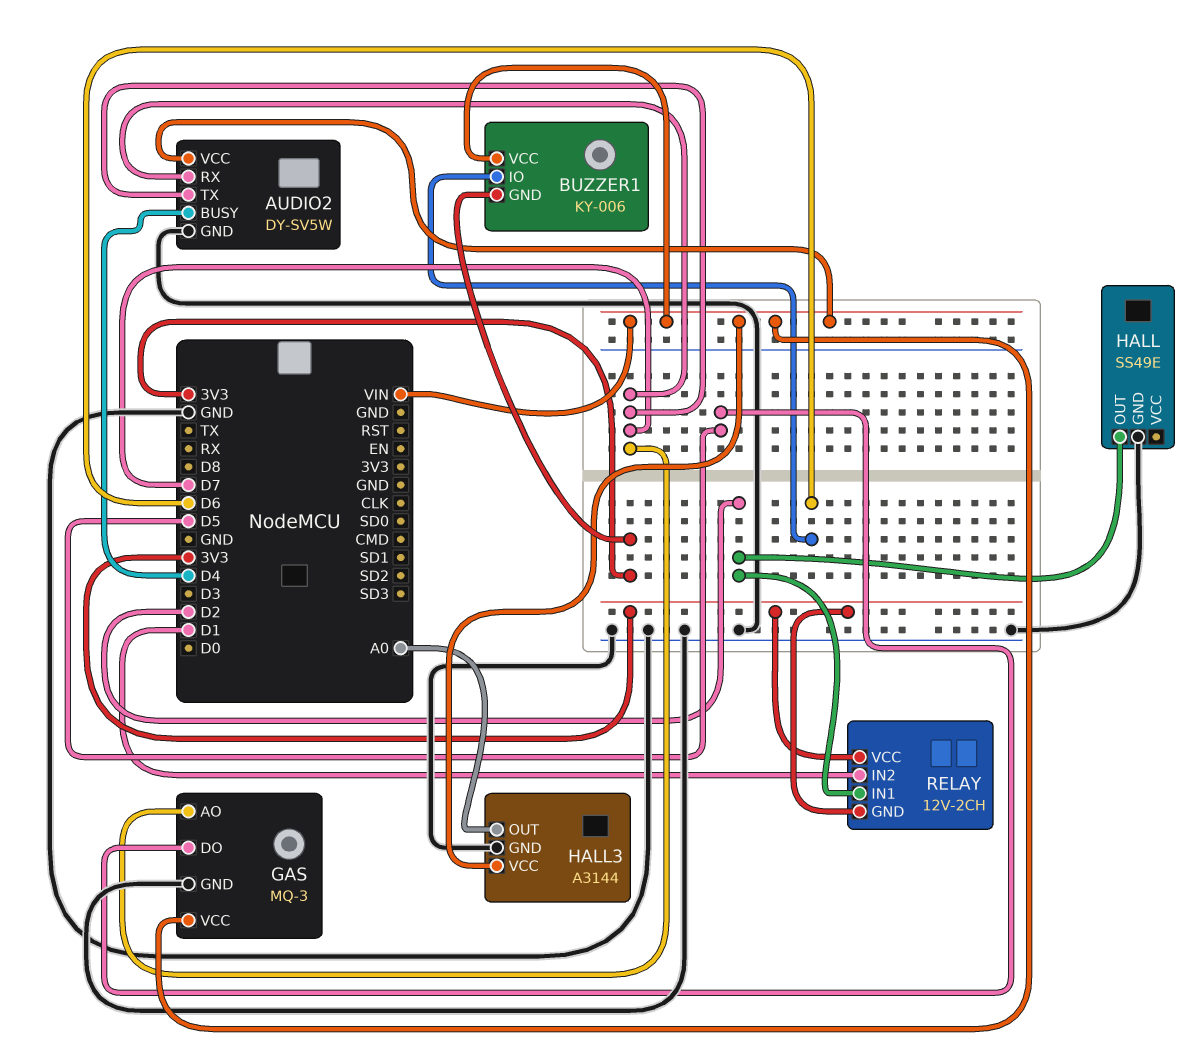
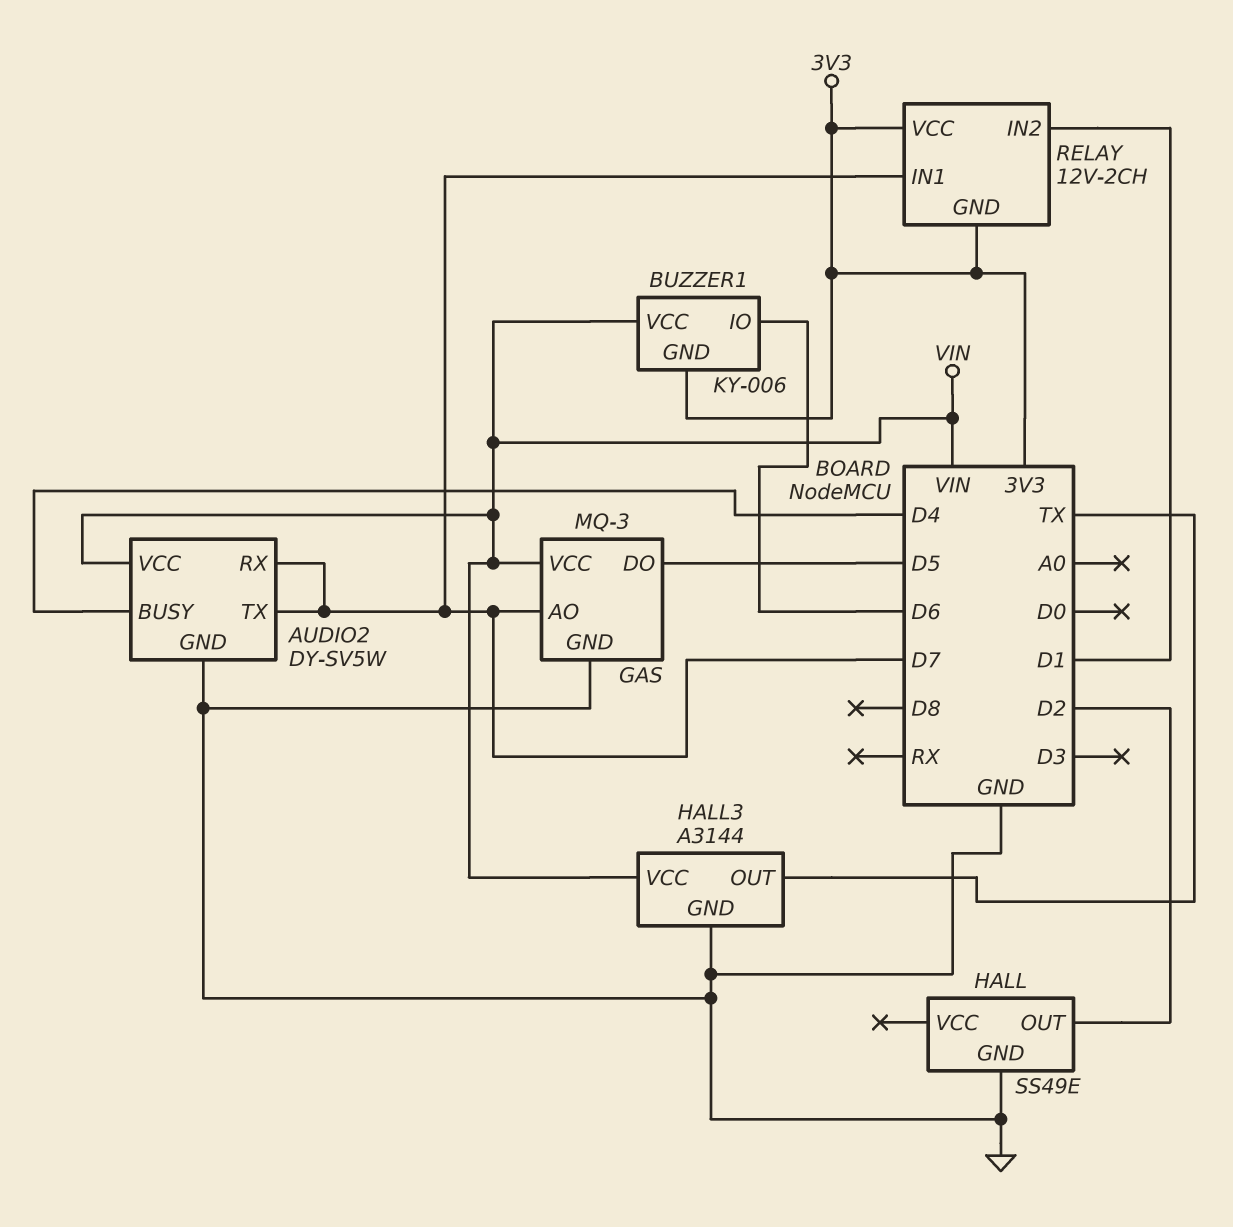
HALL3 pin OUT: A0 -> TX
RELAY pin IN1: D2 -> D7

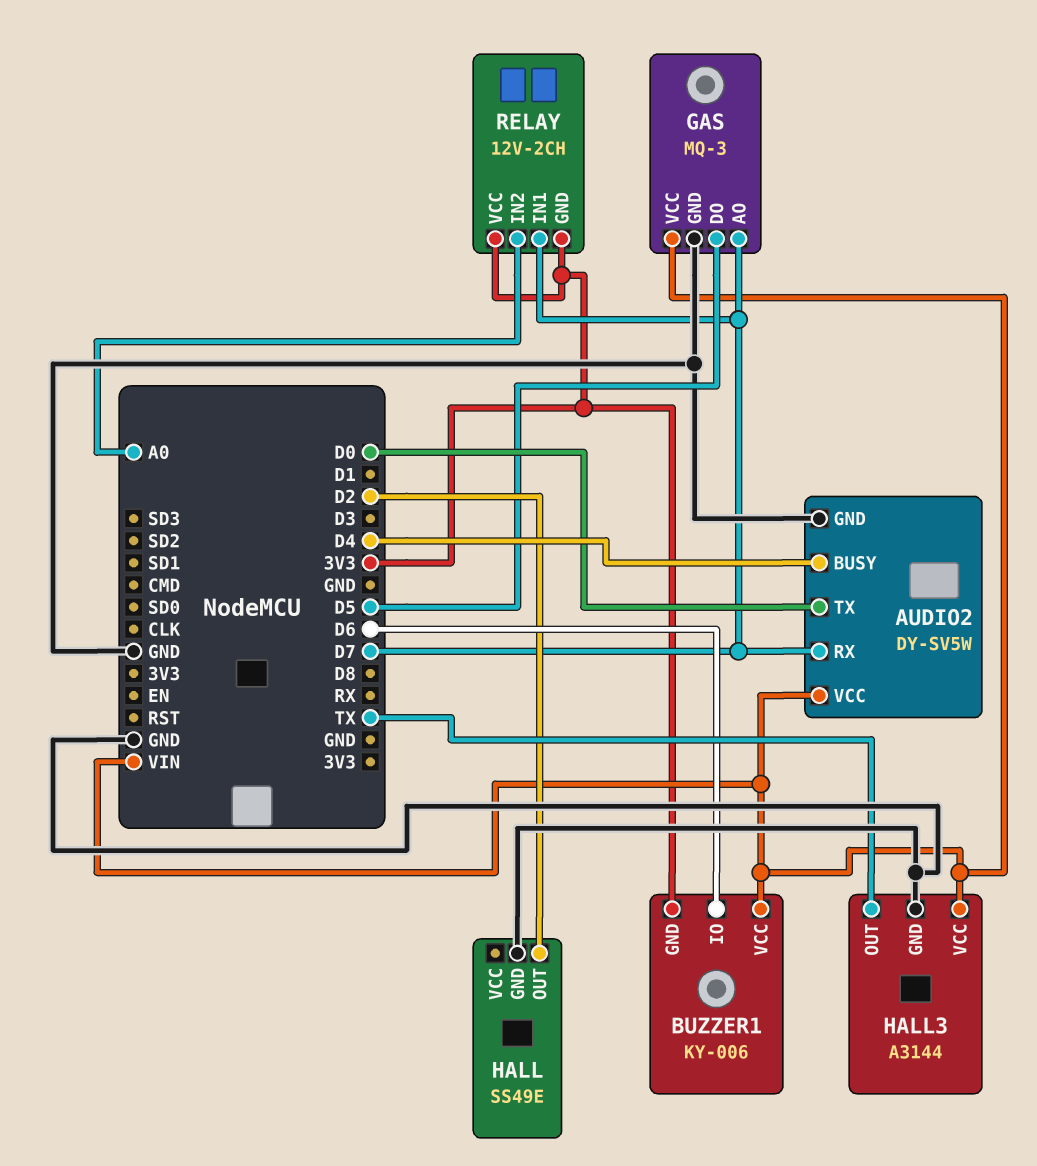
AUDIO2 pin TX: D7 -> D0
RELAY pin IN2: D1 -> A0

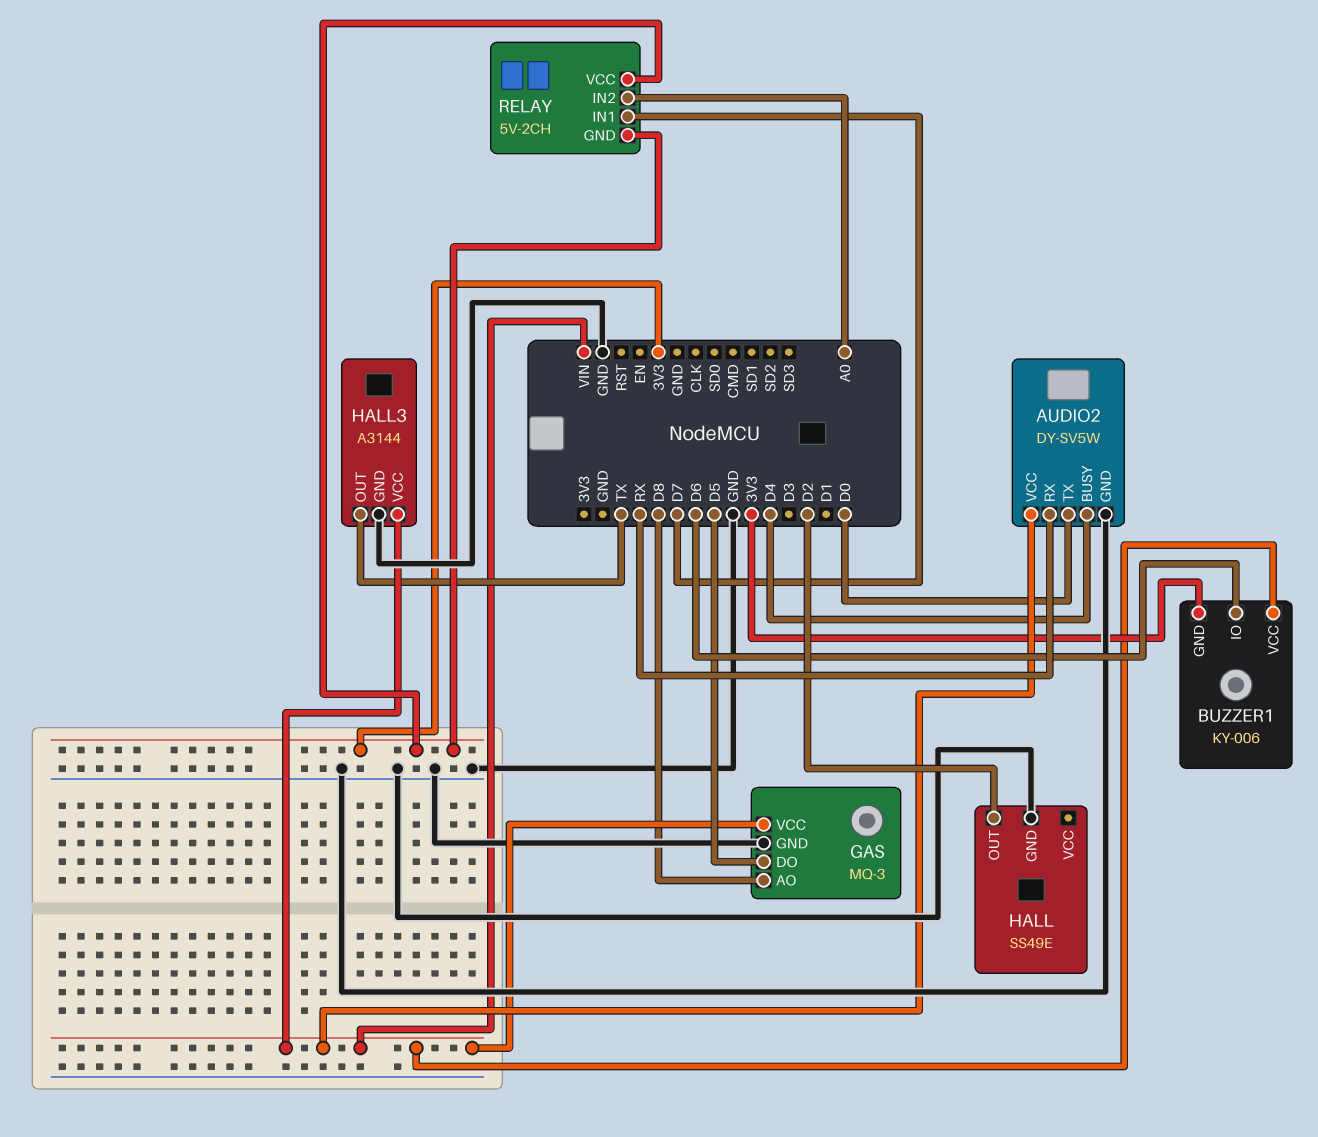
AUDIO2 pin RX: D7 -> RX
GAS pin AO: D7 -> D8
RELAY: 12V-2CH -> 5V-2CH

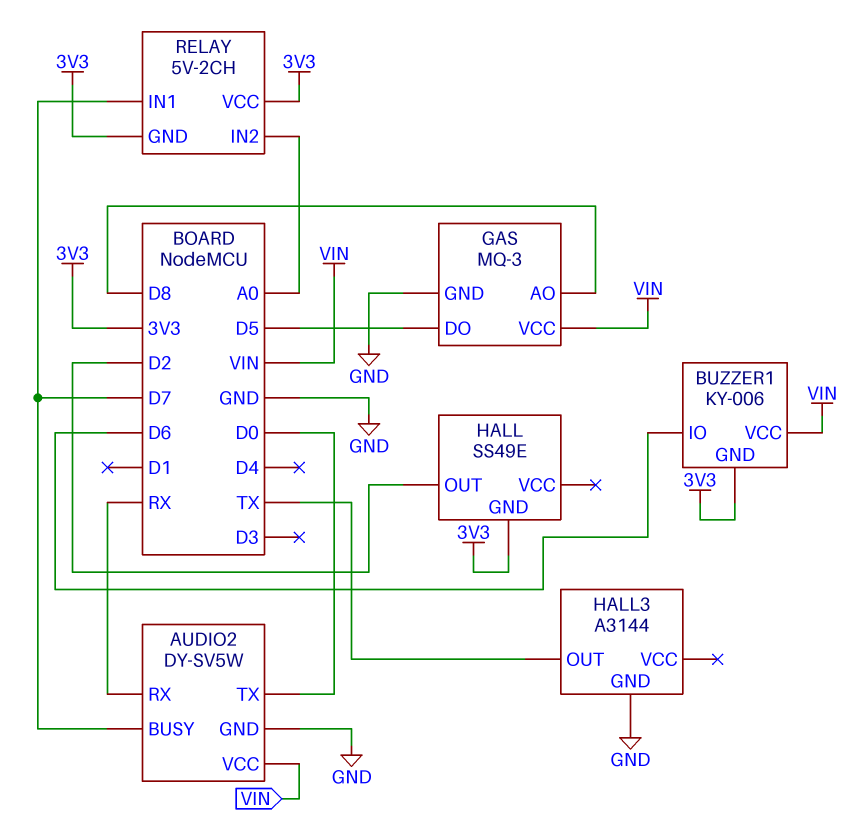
AUDIO2 pin BUSY: D4 -> D7
HALL pin GND: GND -> 3V3
HALL3 pin VCC: VIN -> none

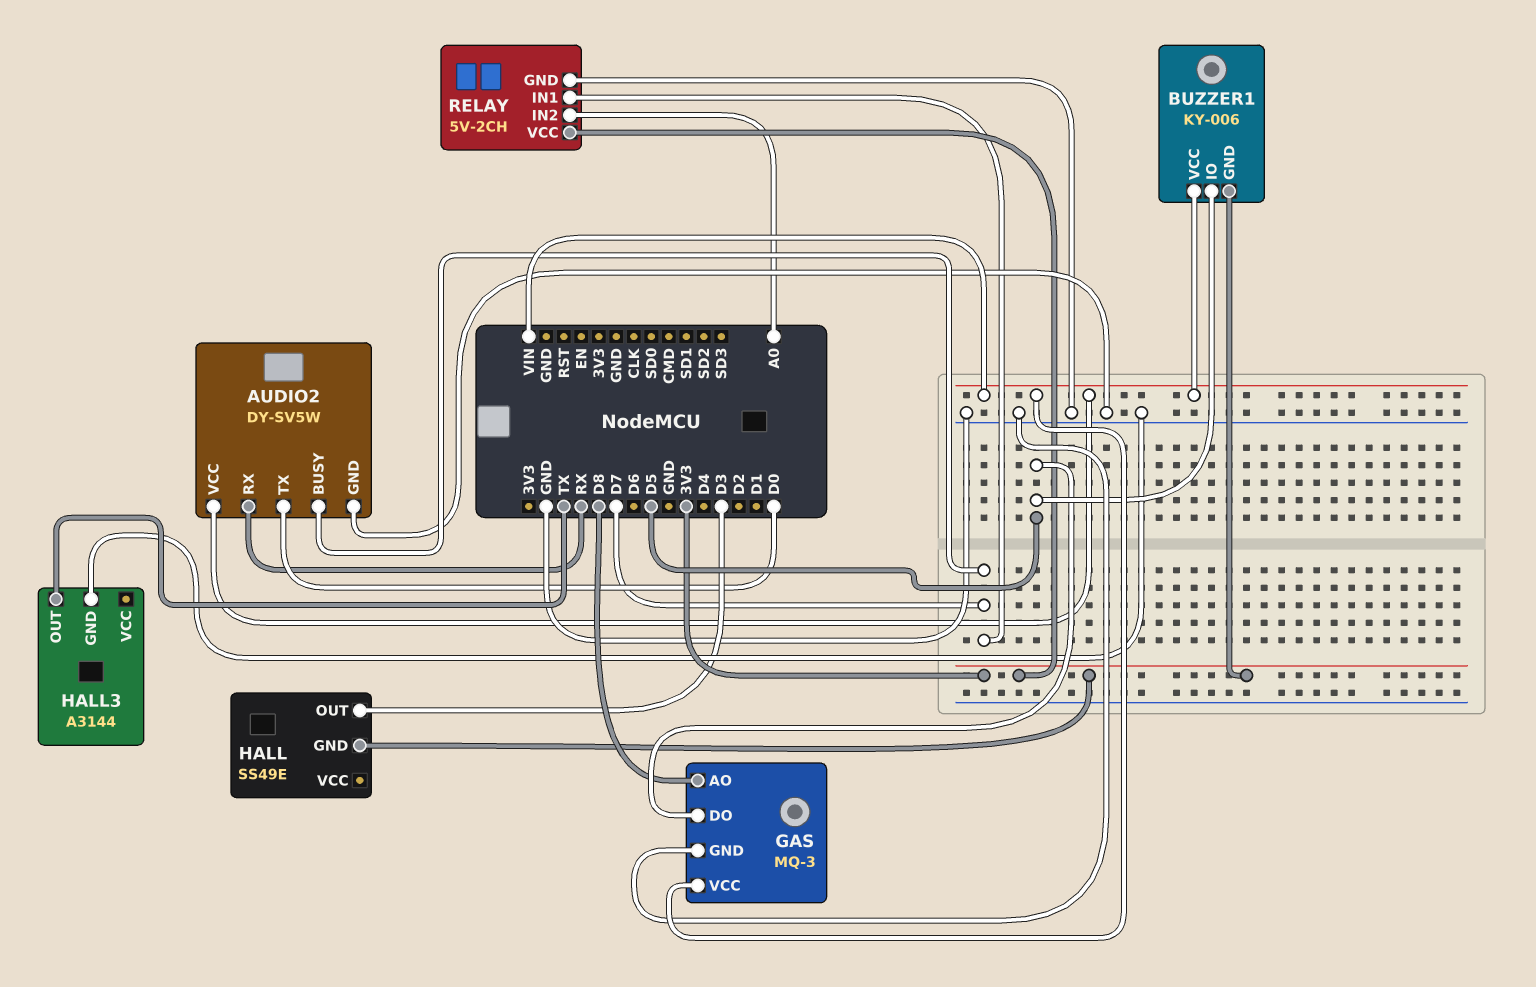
BUZZER1 pin IO: D6 -> D5
HALL pin OUT: D2 -> D3
RELAY pin GND: 3V3 -> GND

